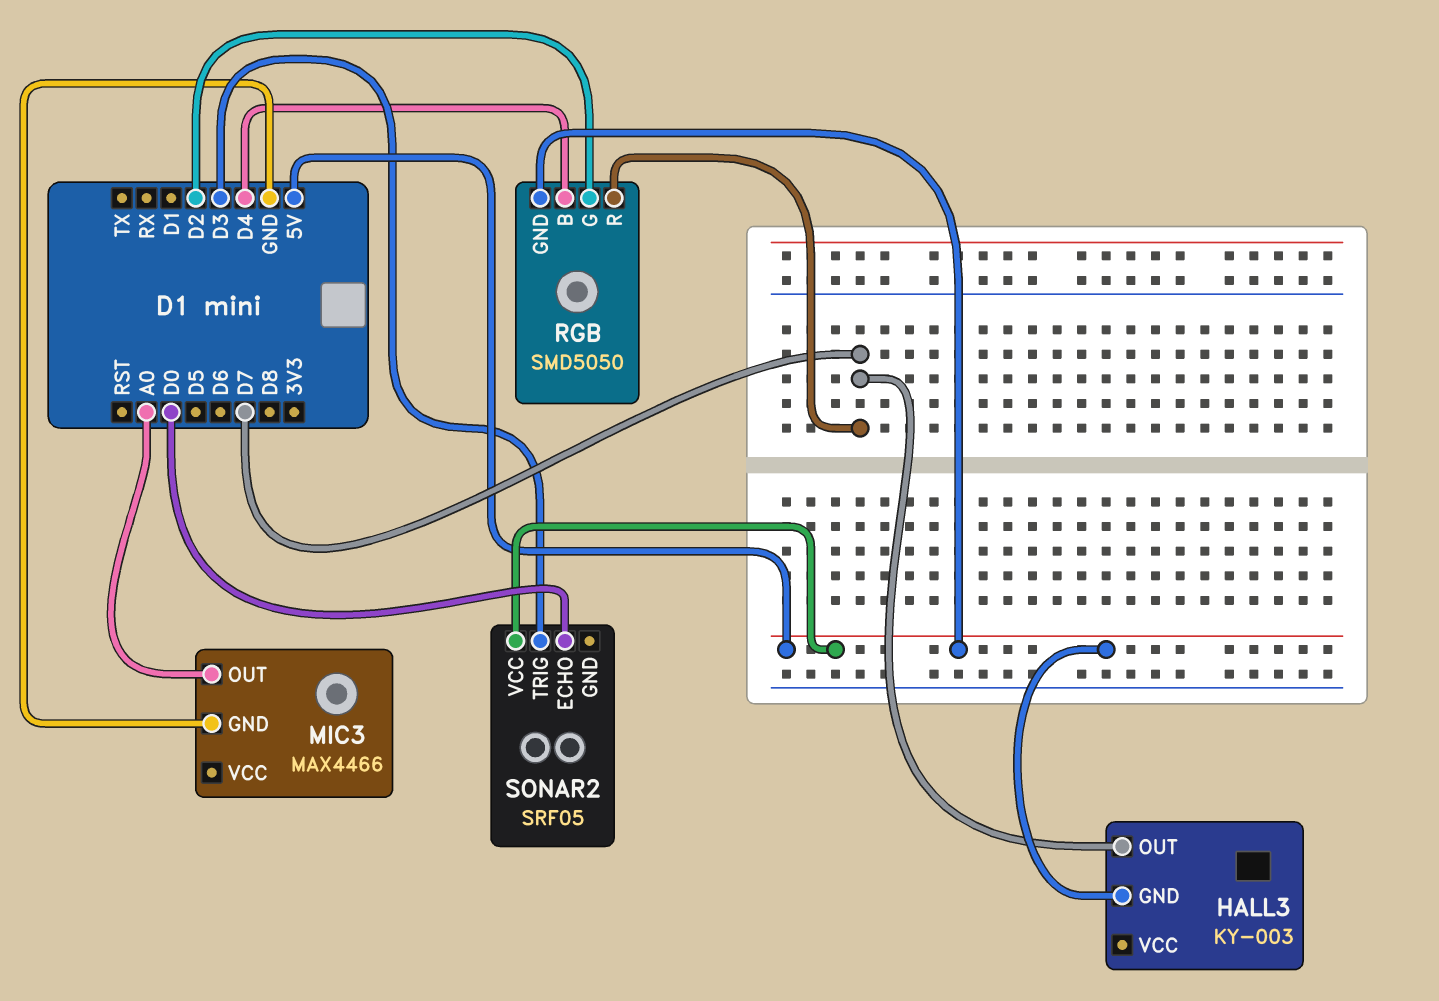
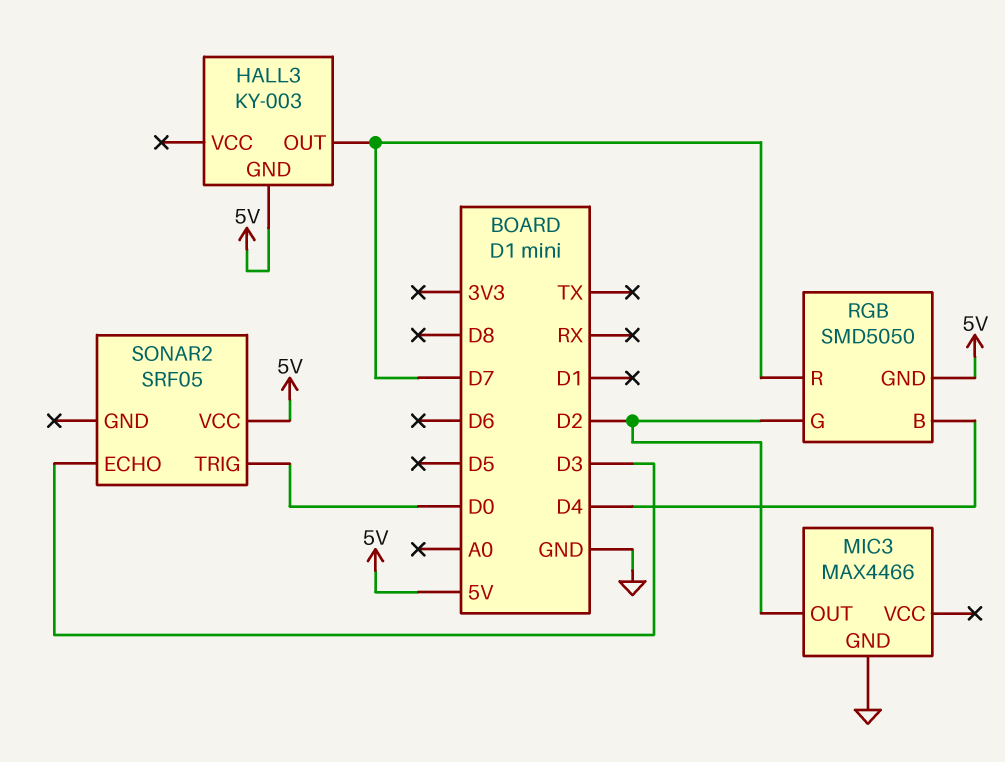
MIC3 pin OUT: A0 -> D2
SONAR2 pin ECHO: D0 -> D3
SONAR2 pin TRIG: D3 -> D0

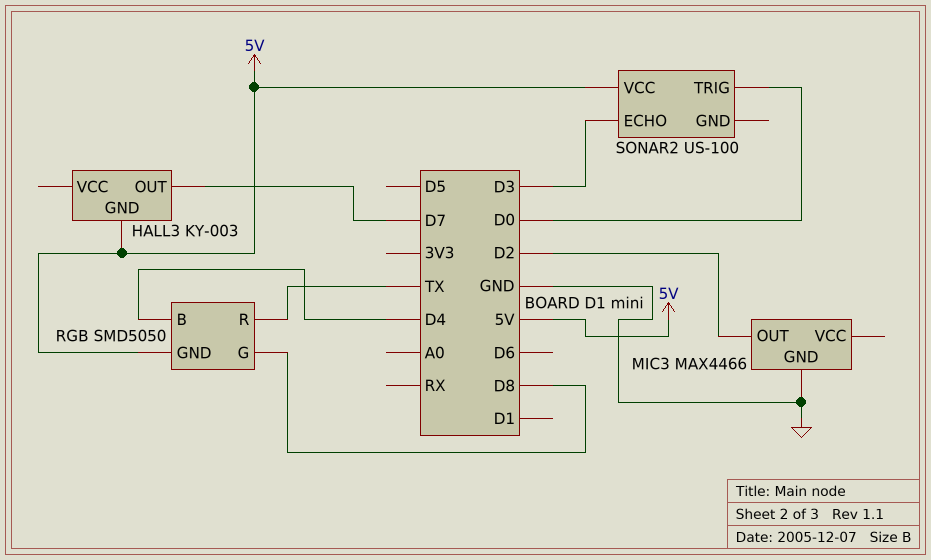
RGB pin G: D2 -> D8
RGB pin R: D7 -> TX
SONAR2: SRF05 -> US-100

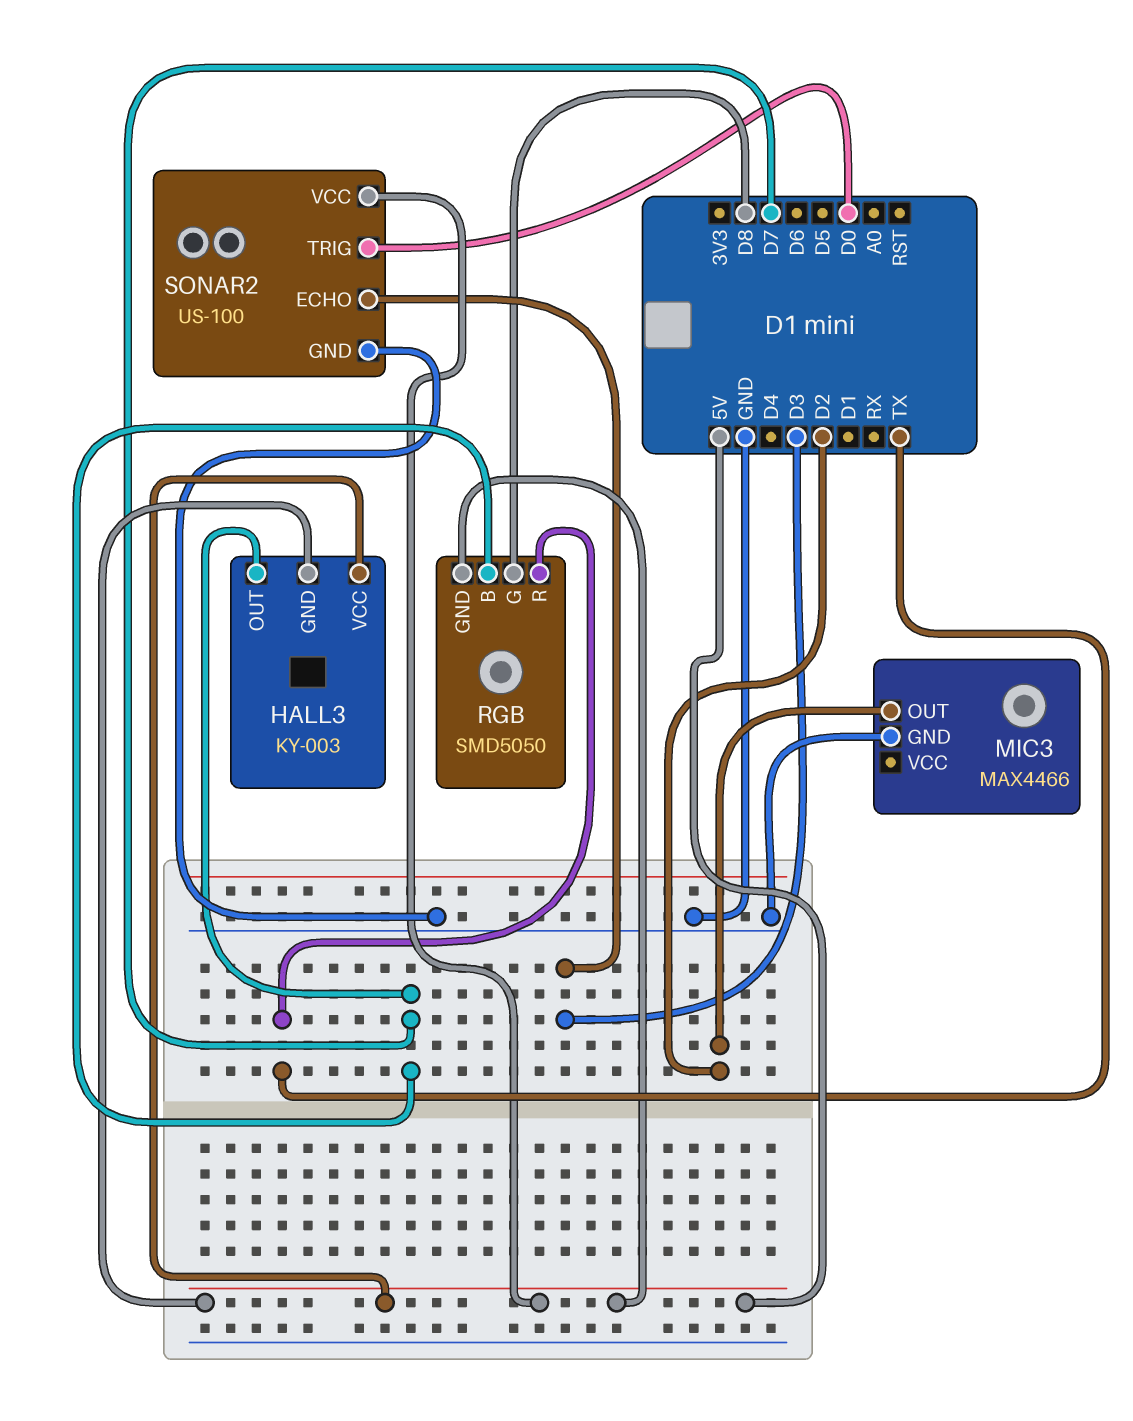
HALL3 pin VCC: none -> 5V
RGB pin B: D4 -> D7
SONAR2 pin GND: none -> GND

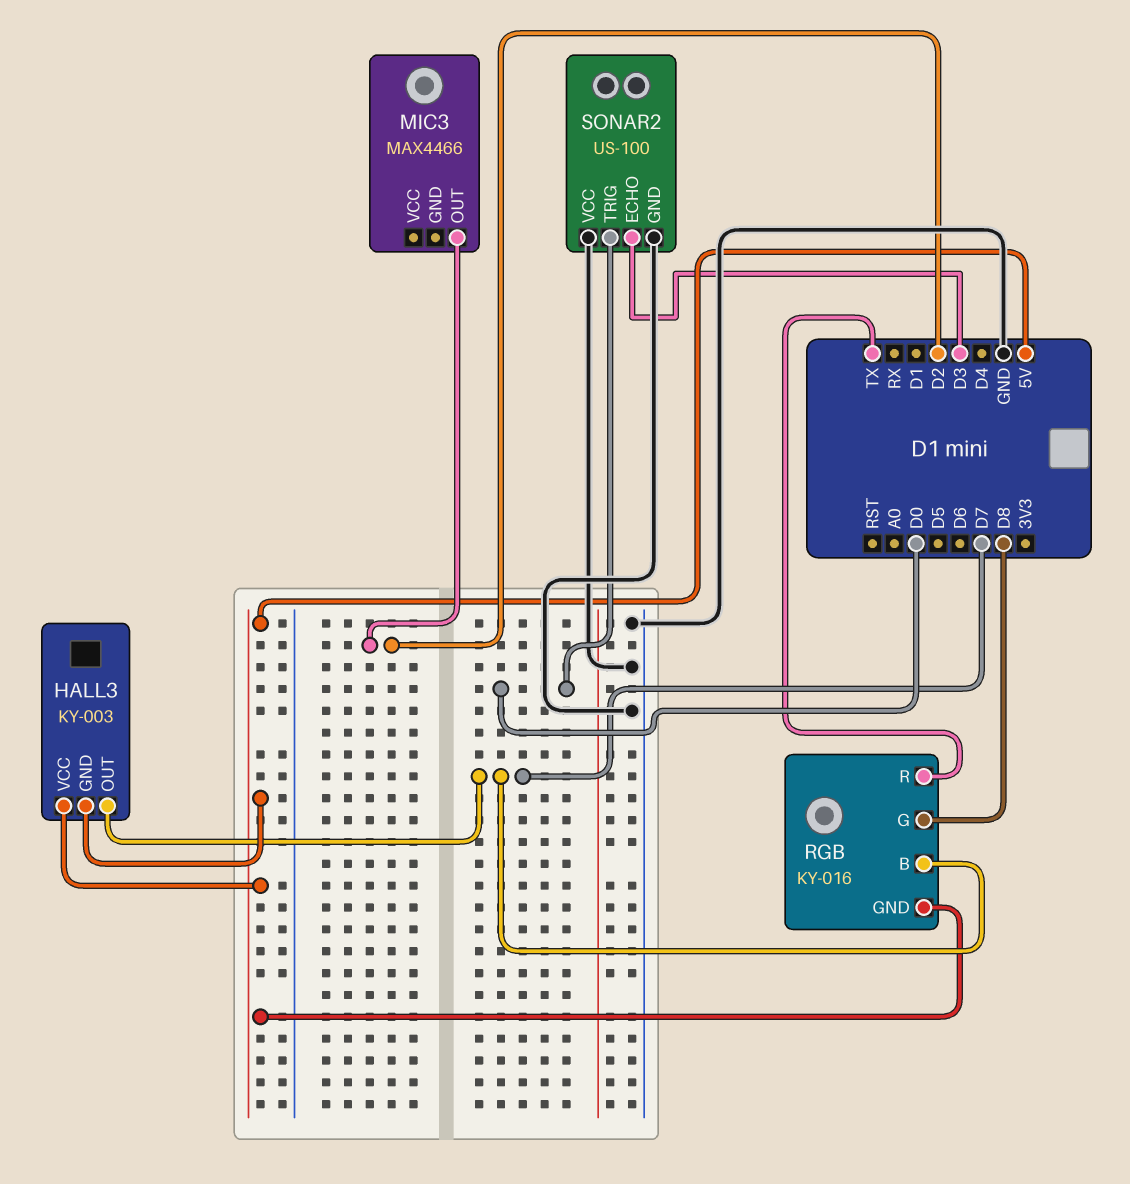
MIC3 pin GND: GND -> none
RGB: SMD5050 -> KY-016
SONAR2 pin VCC: 5V -> GND

